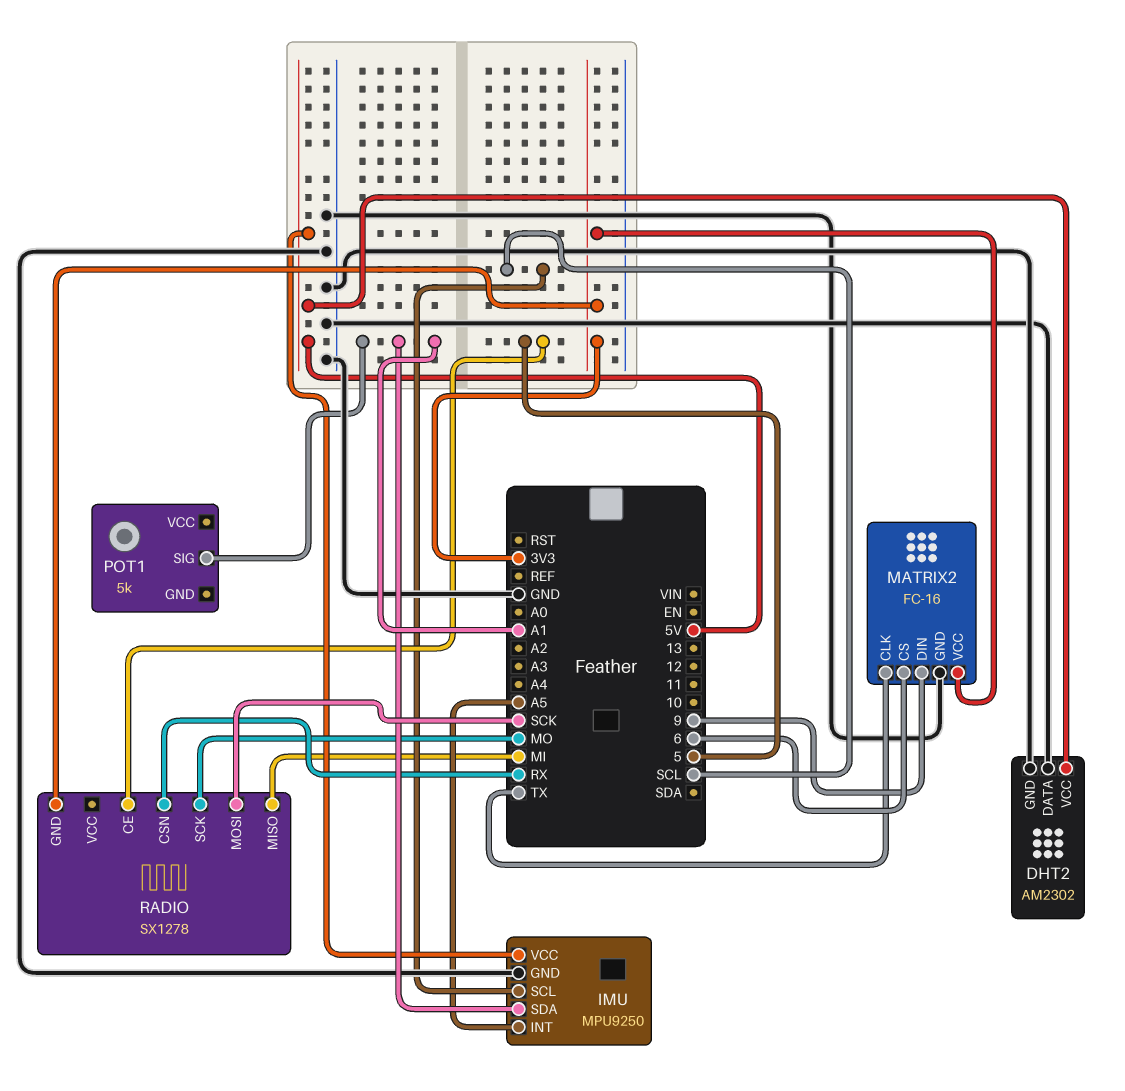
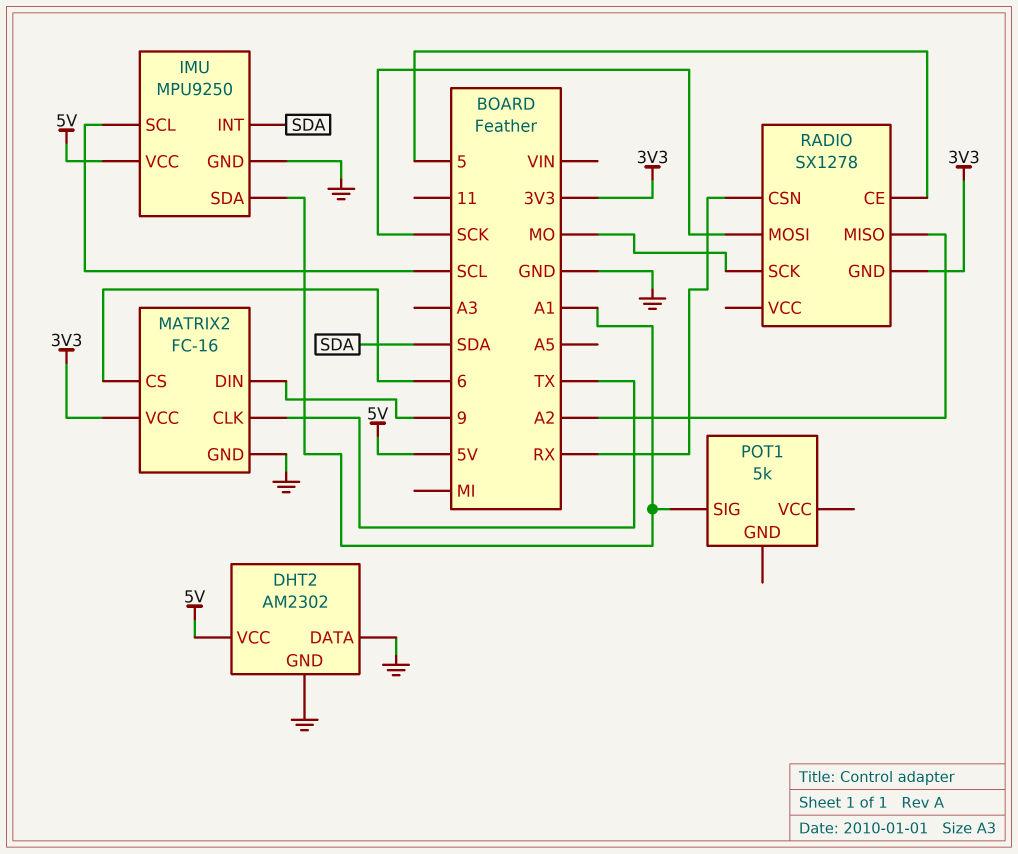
IMU pin INT: A5 -> SDA
RADIO pin MISO: MI -> A2

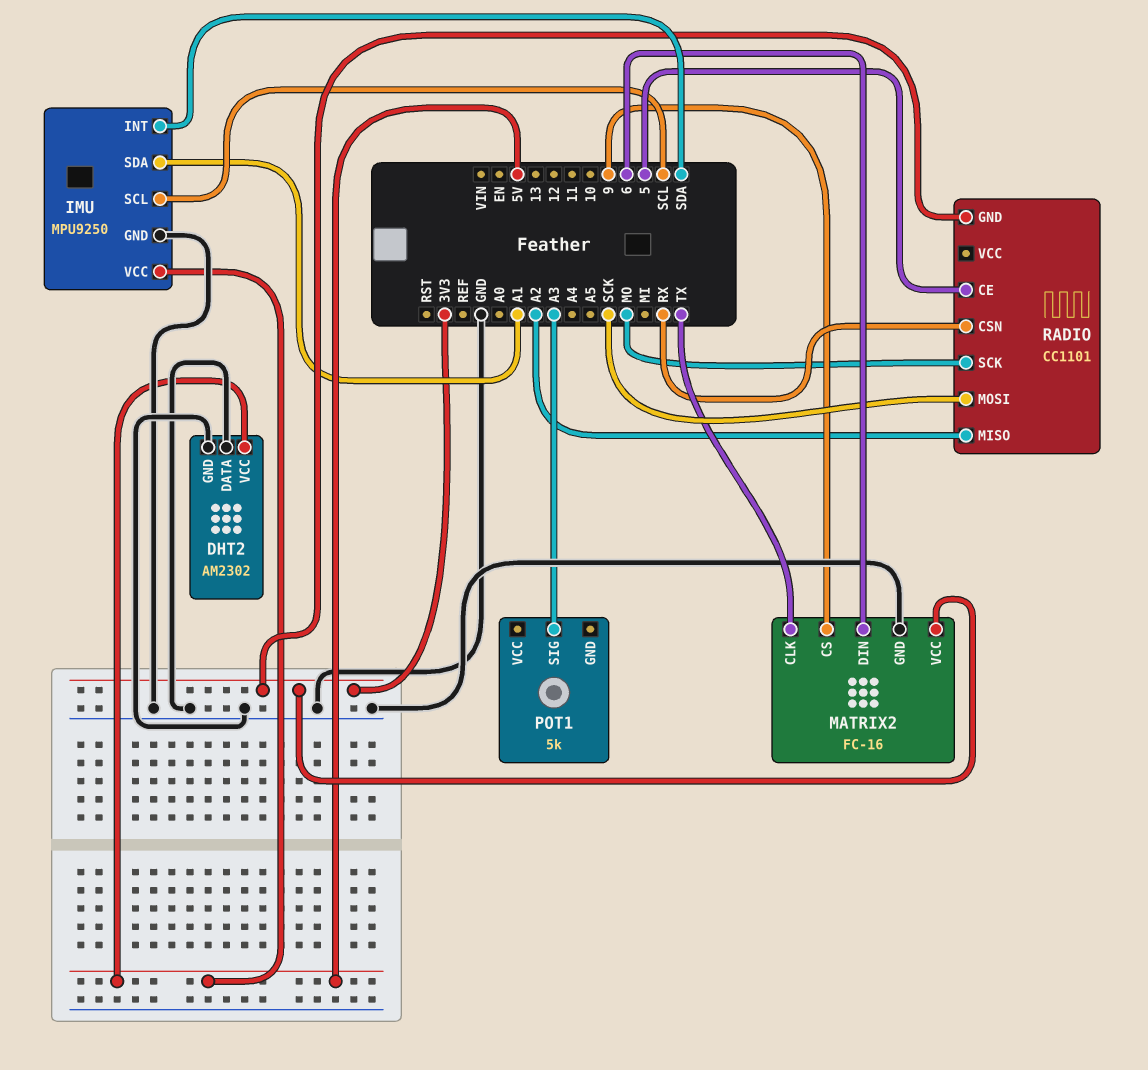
MATRIX2 pin CS: 6 -> 9
MATRIX2 pin DIN: 9 -> 6
POT1 pin SIG: A1 -> A3
RADIO: SX1278 -> CC1101

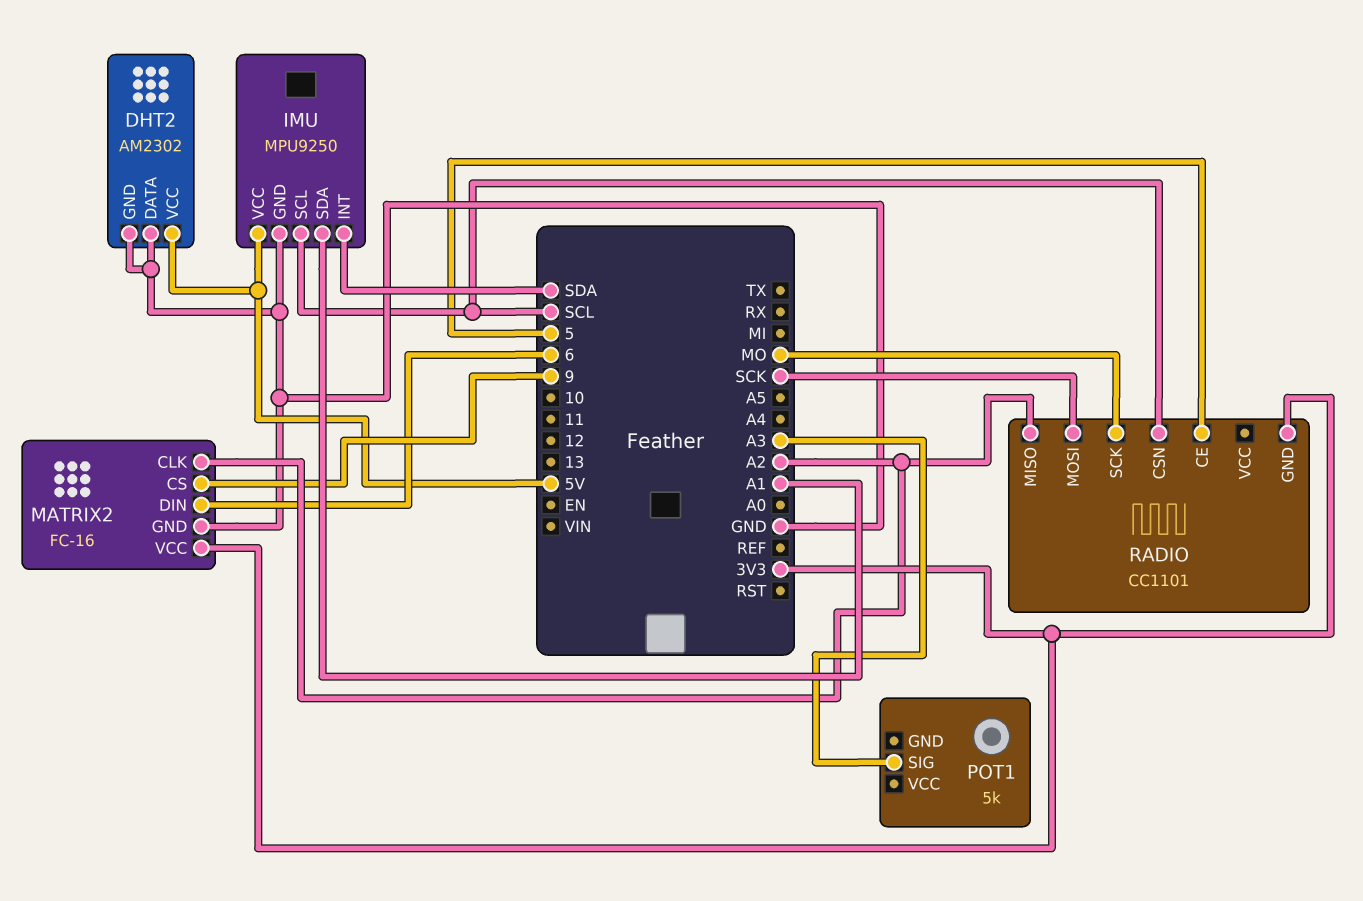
MATRIX2 pin CLK: TX -> A2
RADIO pin CSN: RX -> SCL

